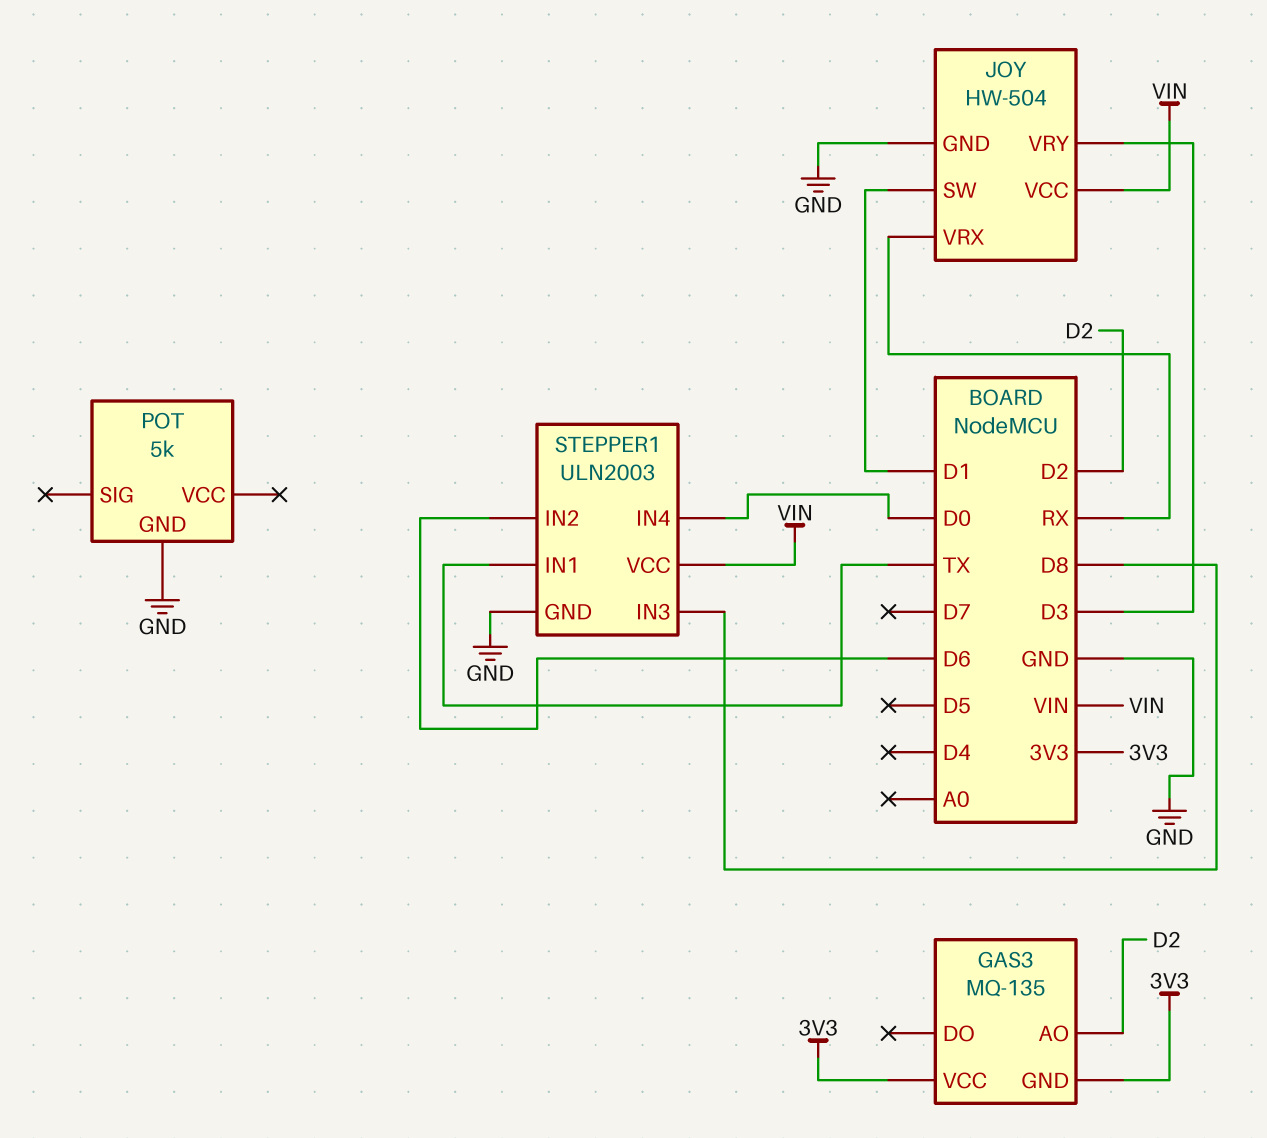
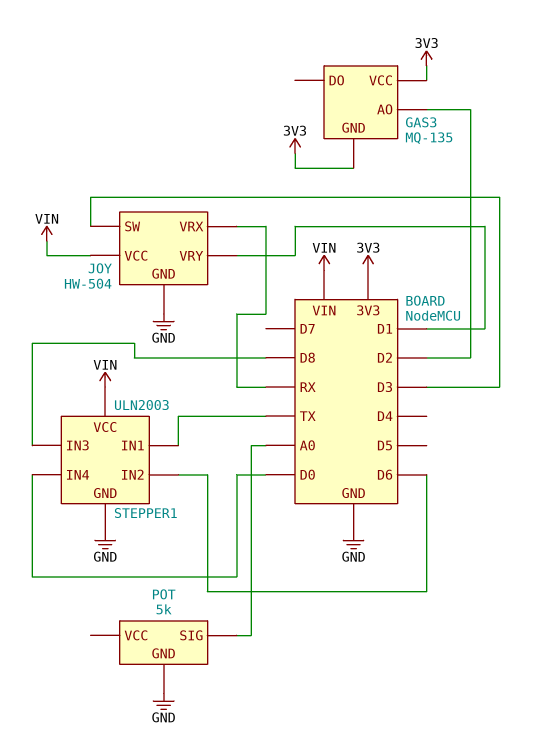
JOY pin SW: D1 -> D3
JOY pin VRY: D3 -> D1
POT pin SIG: none -> A0

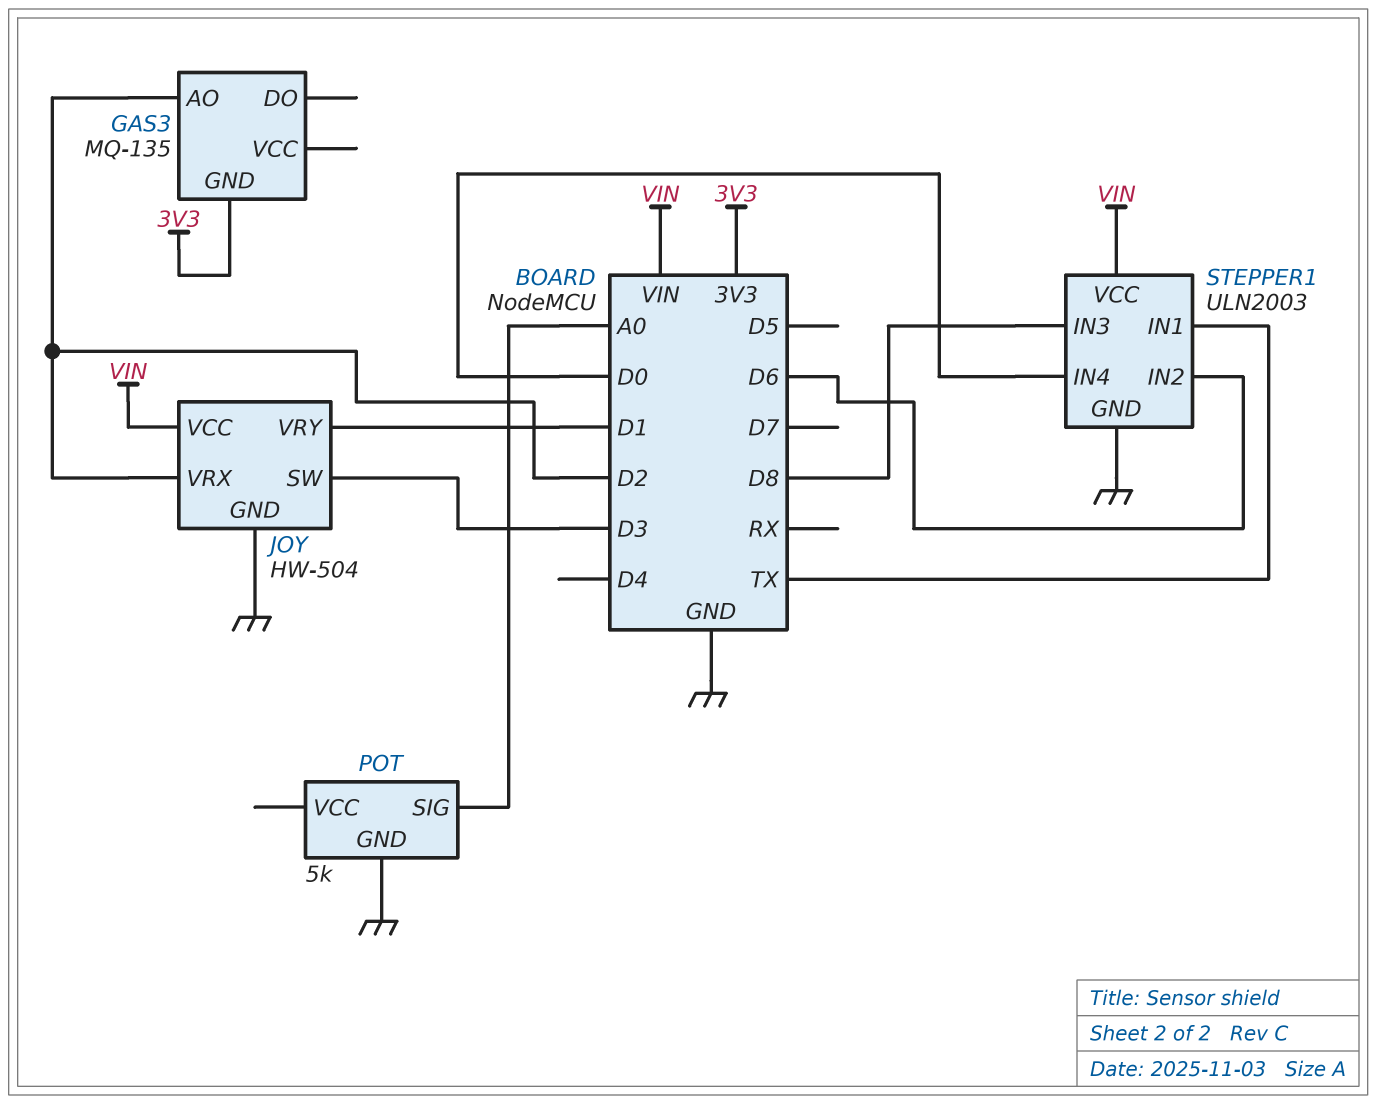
GAS3 pin VCC: 3V3 -> none
JOY pin VRX: RX -> D2

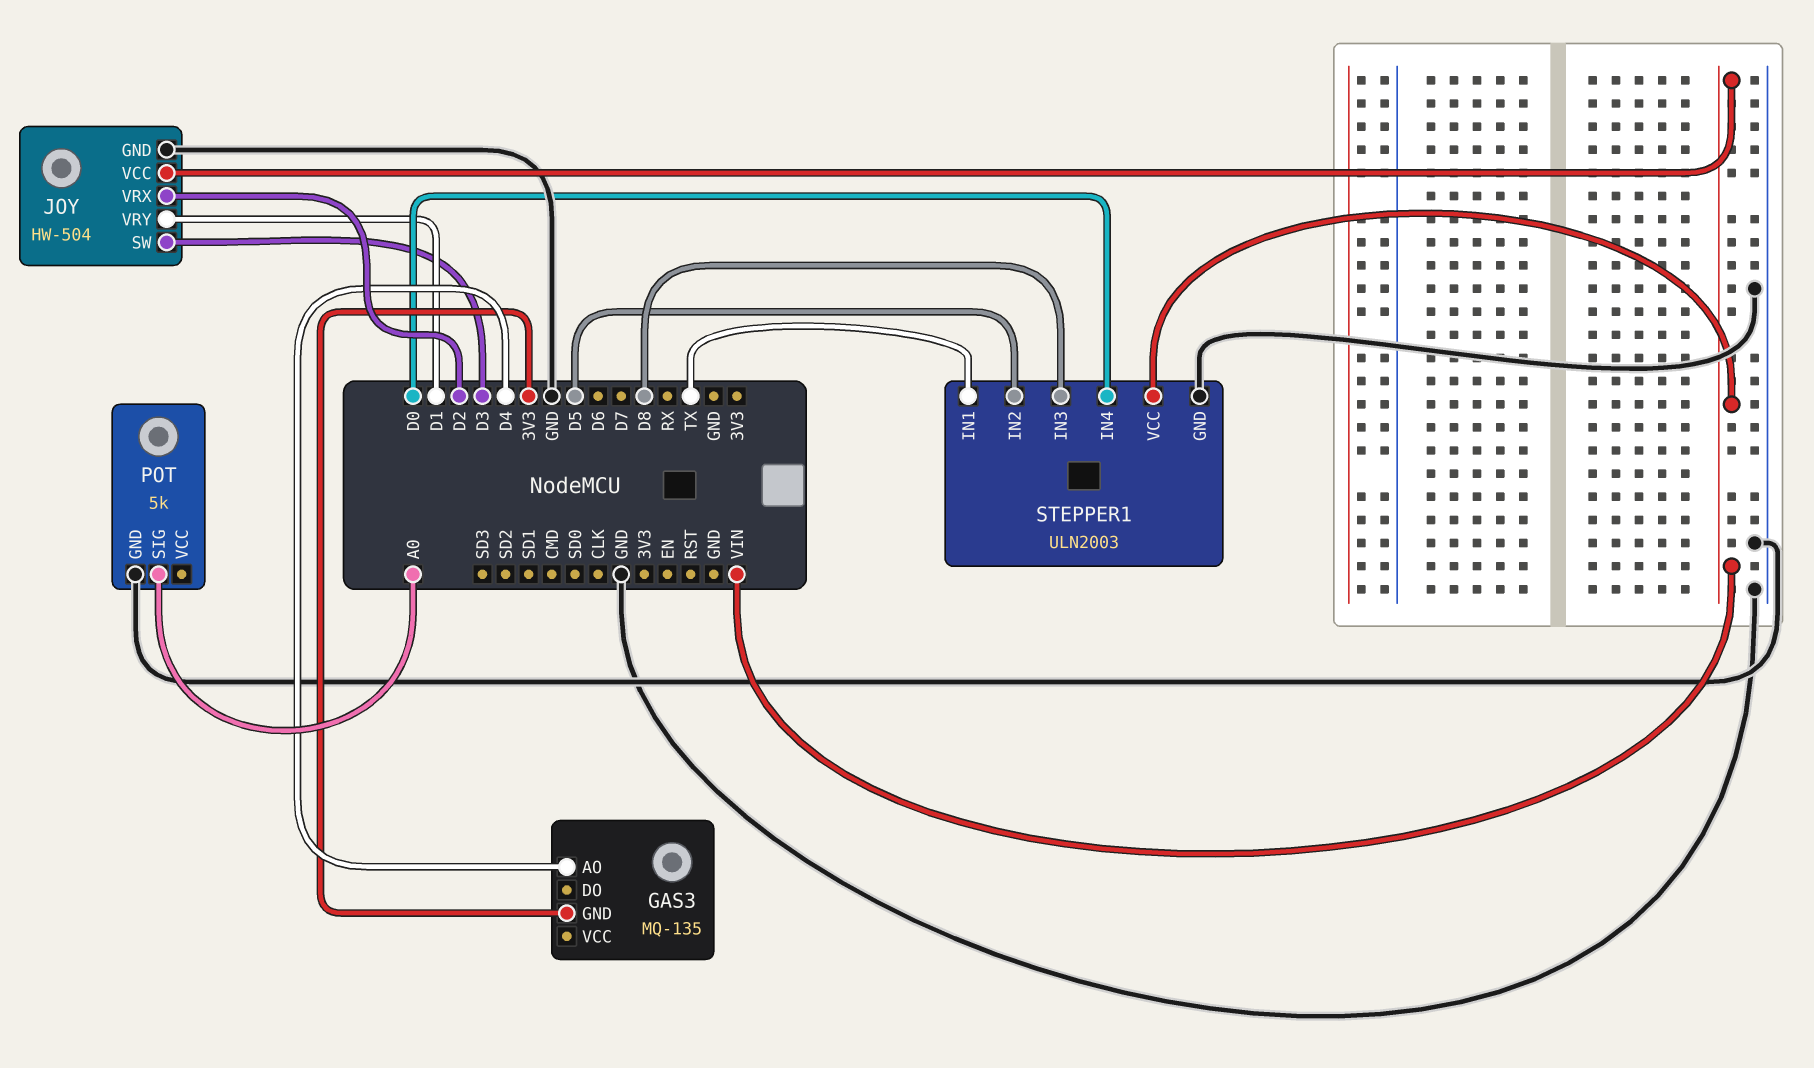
GAS3 pin AO: D2 -> D4
STEPPER1 pin IN2: D6 -> D5

